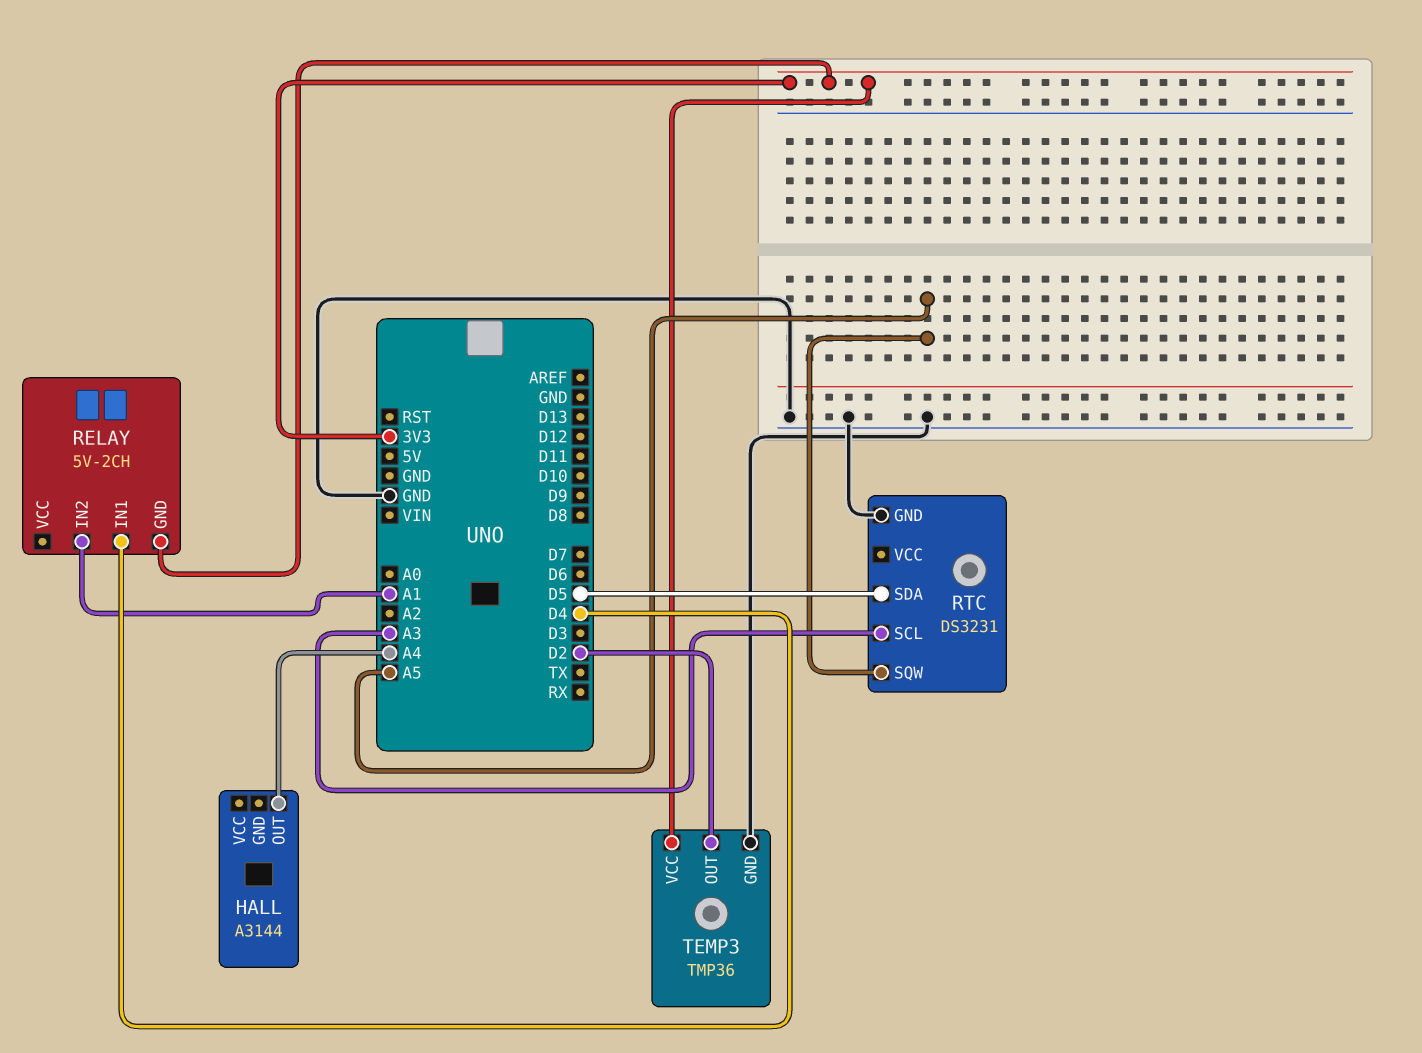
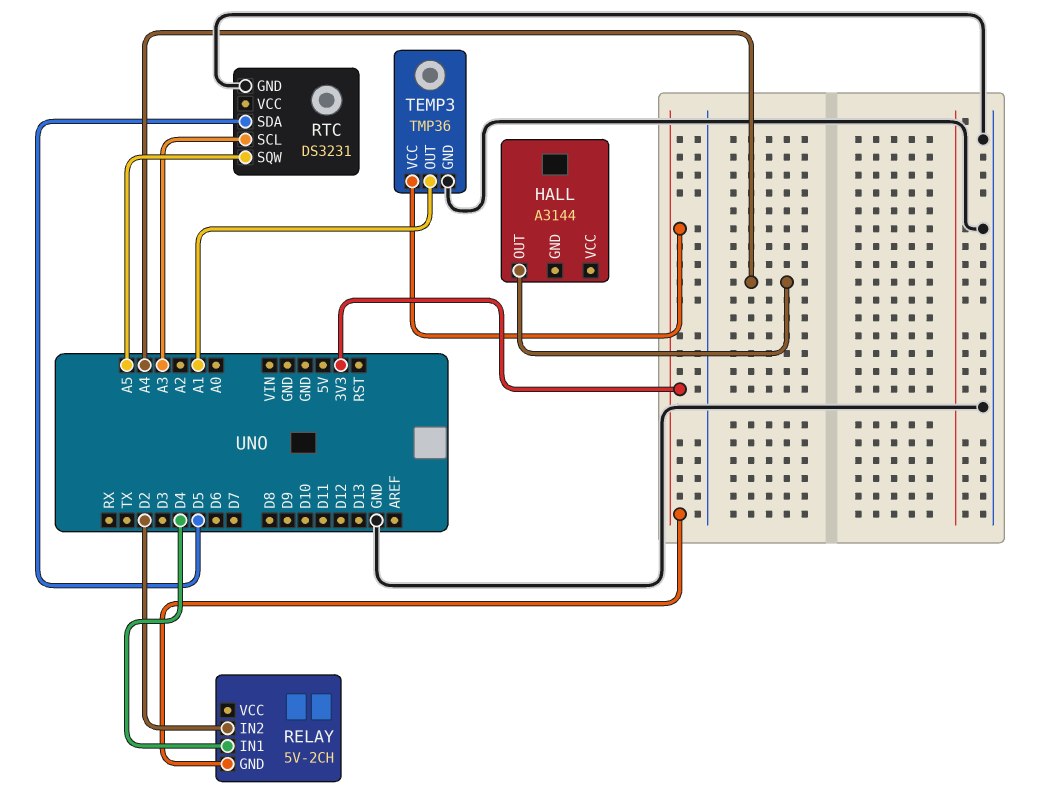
RELAY pin IN2: A1 -> D2
TEMP3 pin OUT: D2 -> A1

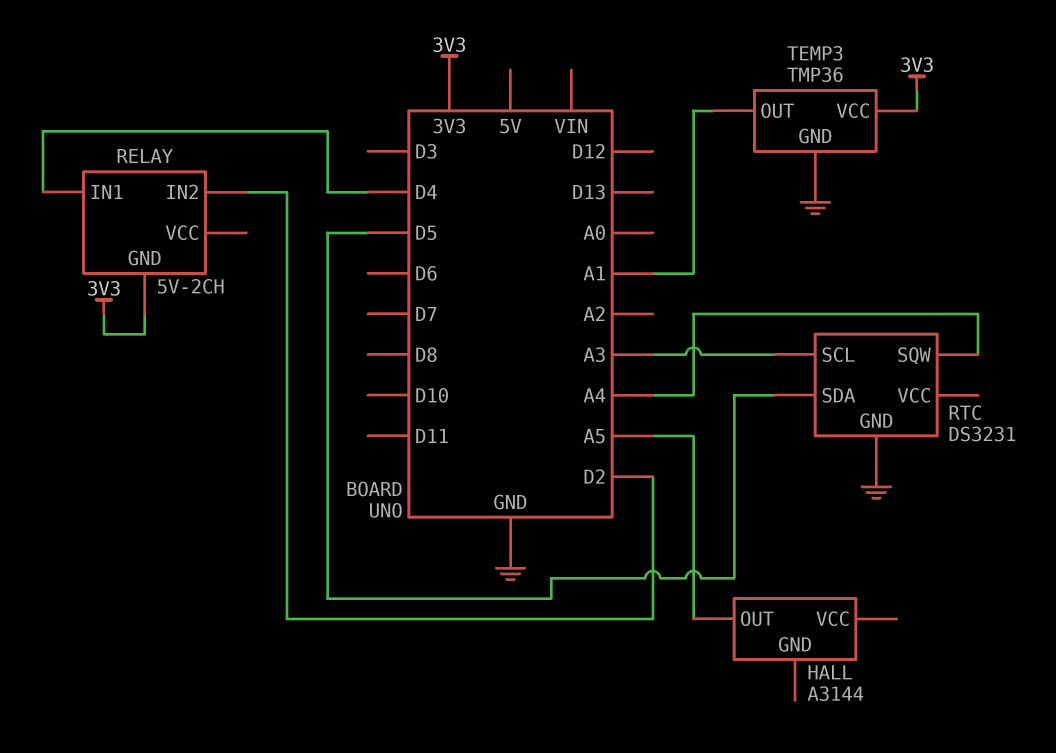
HALL pin OUT: A4 -> A5
RTC pin SQW: A5 -> A4

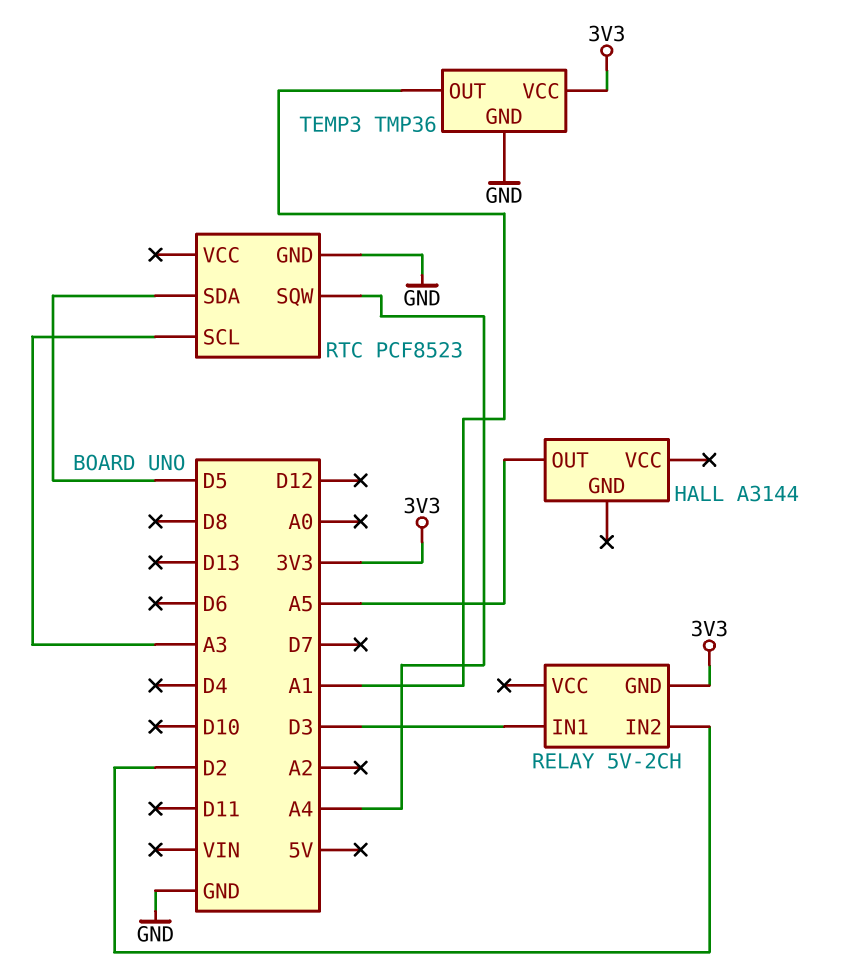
RELAY pin IN1: D4 -> D3
RTC: DS3231 -> PCF8523

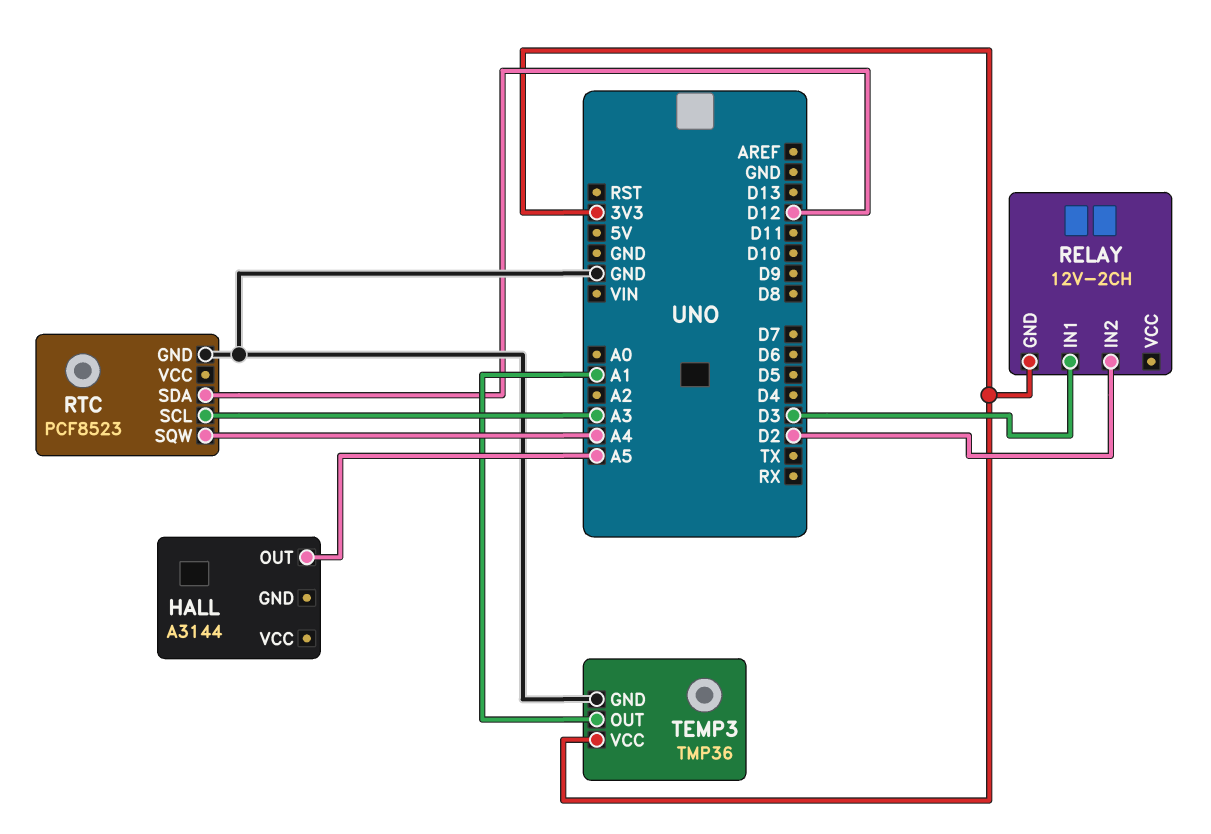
RELAY: 5V-2CH -> 12V-2CH
RTC pin SDA: D5 -> D12

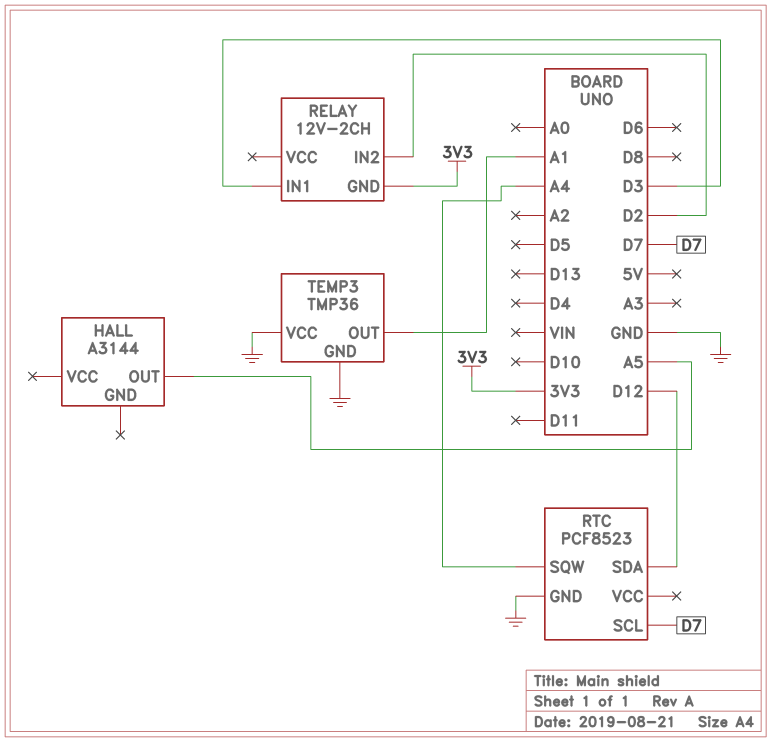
RTC pin SCL: A3 -> D7
TEMP3 pin VCC: 3V3 -> GND

